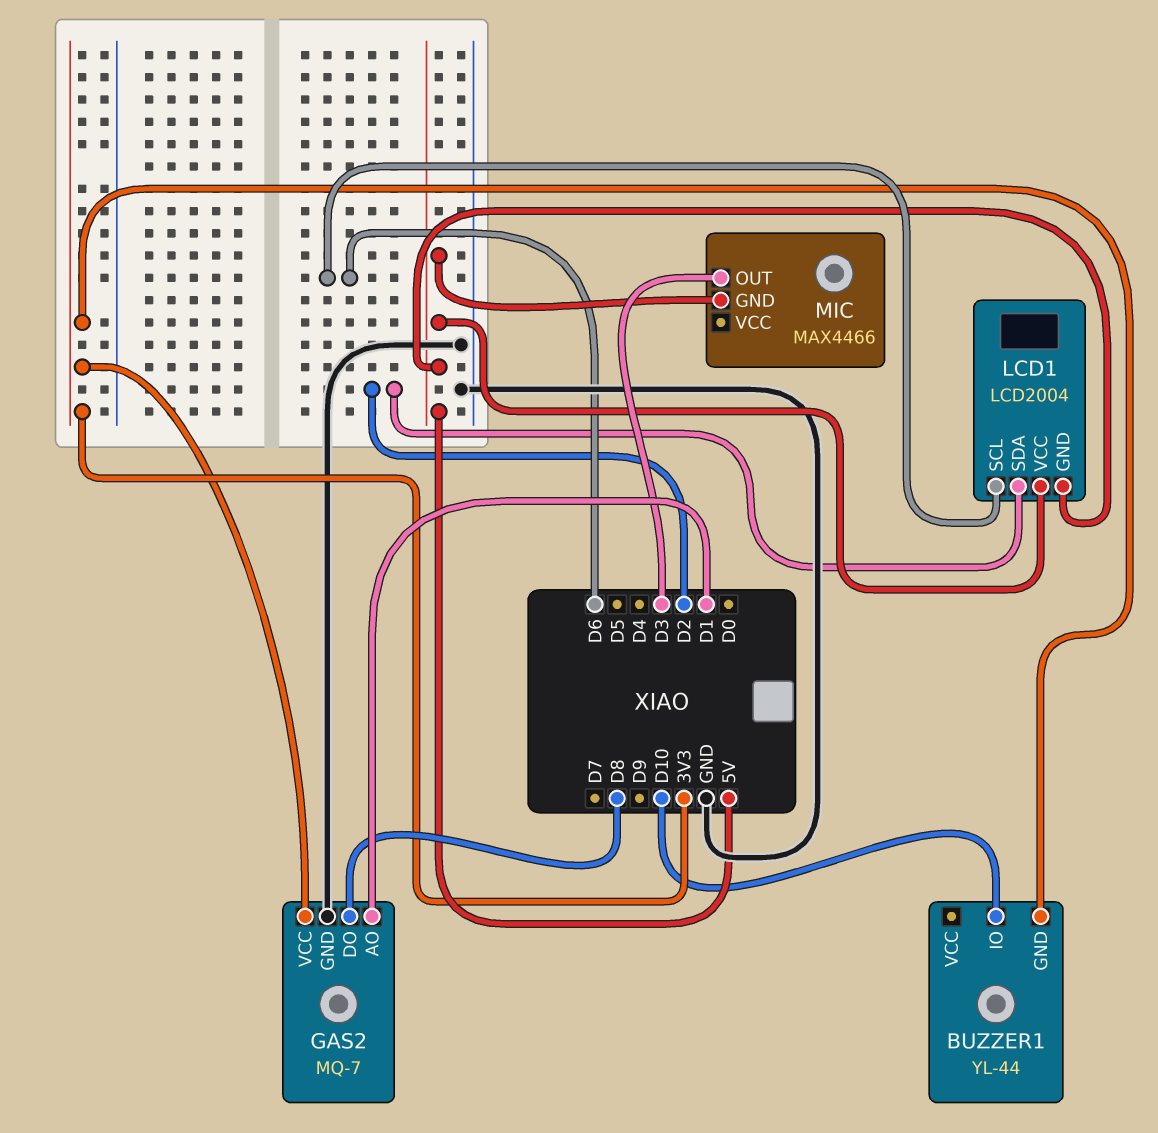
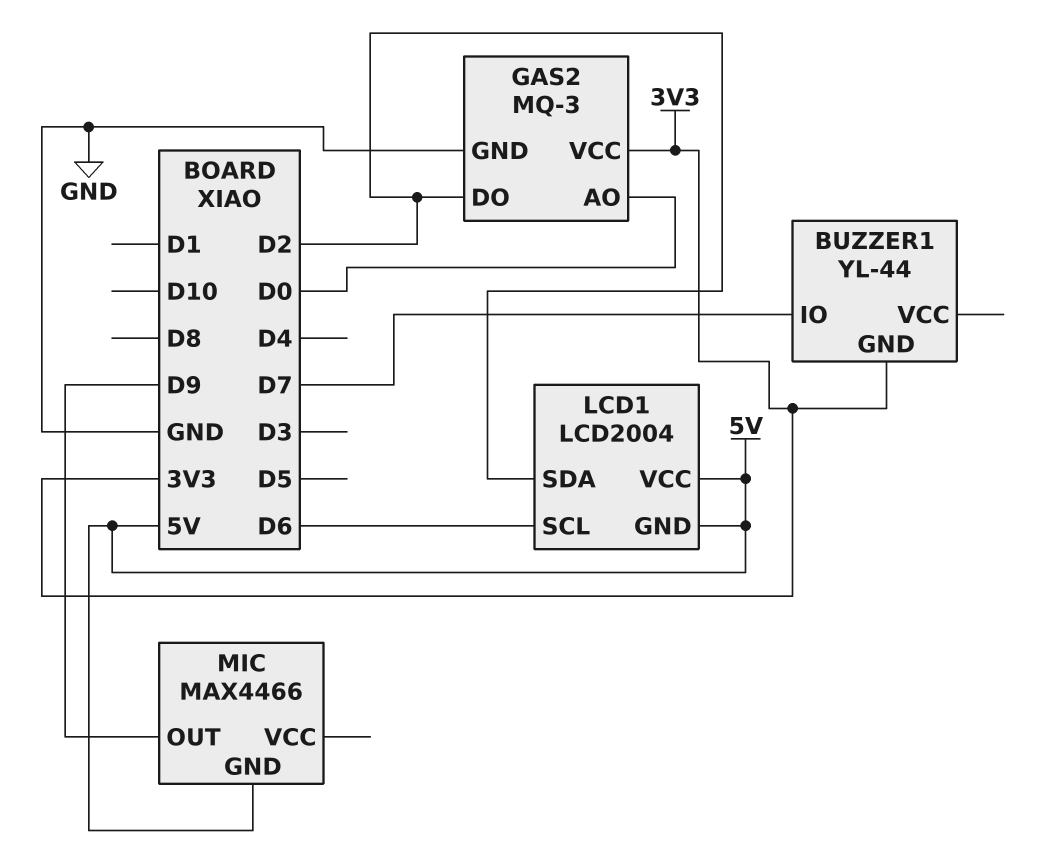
BUZZER1 pin IO: D10 -> D7
GAS2: MQ-7 -> MQ-3
GAS2 pin AO: D1 -> D0
GAS2 pin DO: D8 -> D2
MIC pin OUT: D3 -> D9

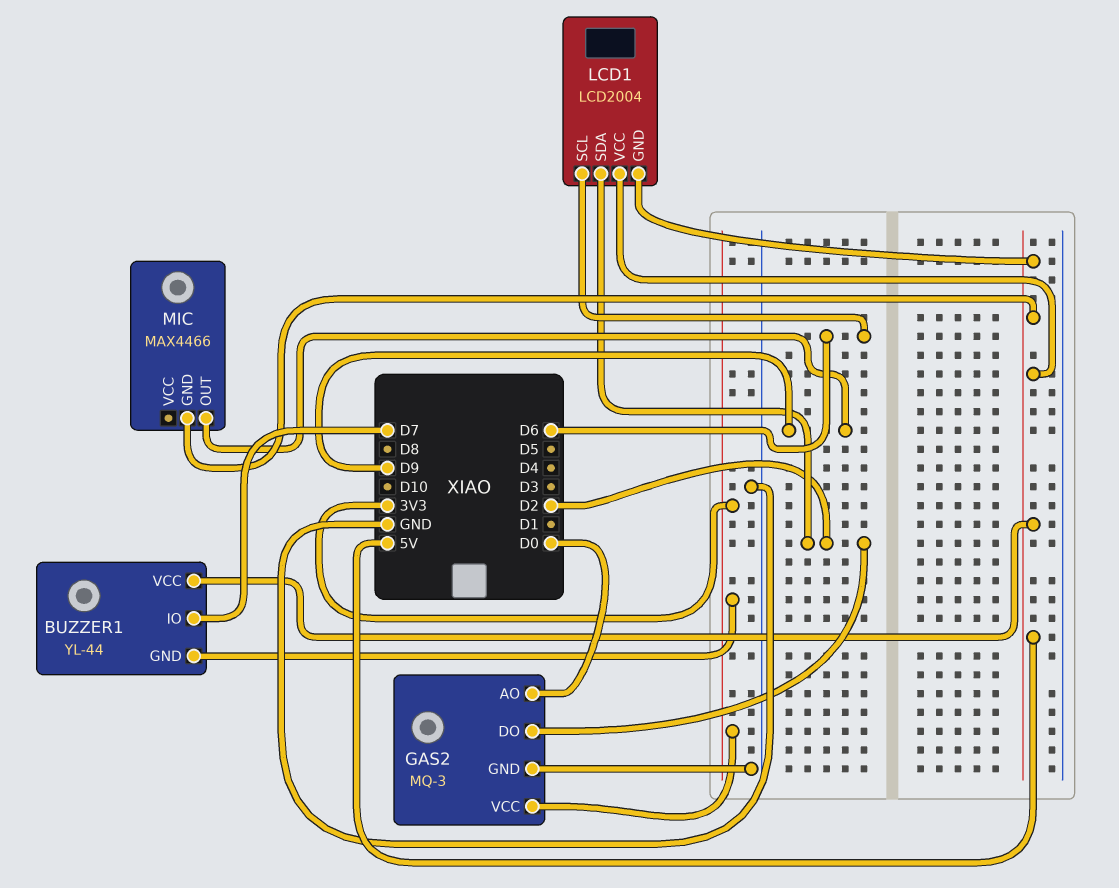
BUZZER1 pin VCC: none -> 5V

